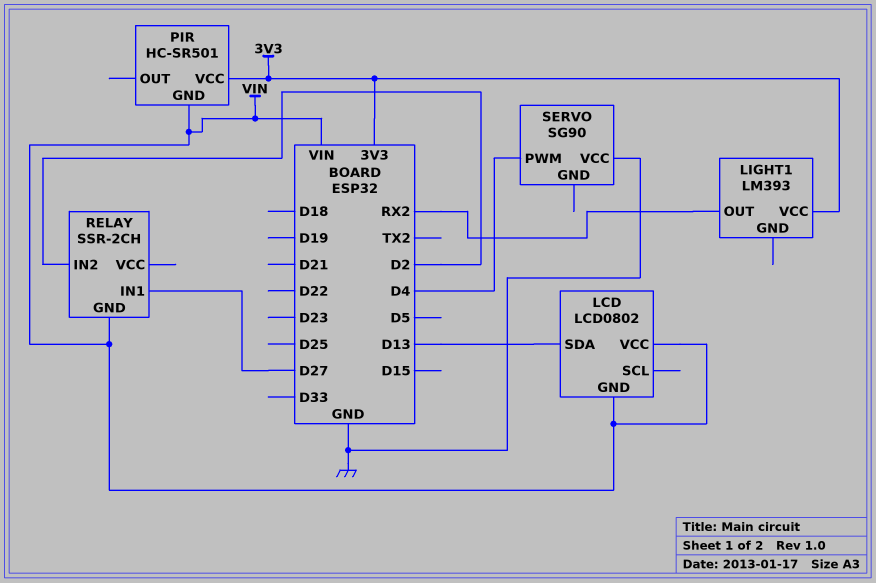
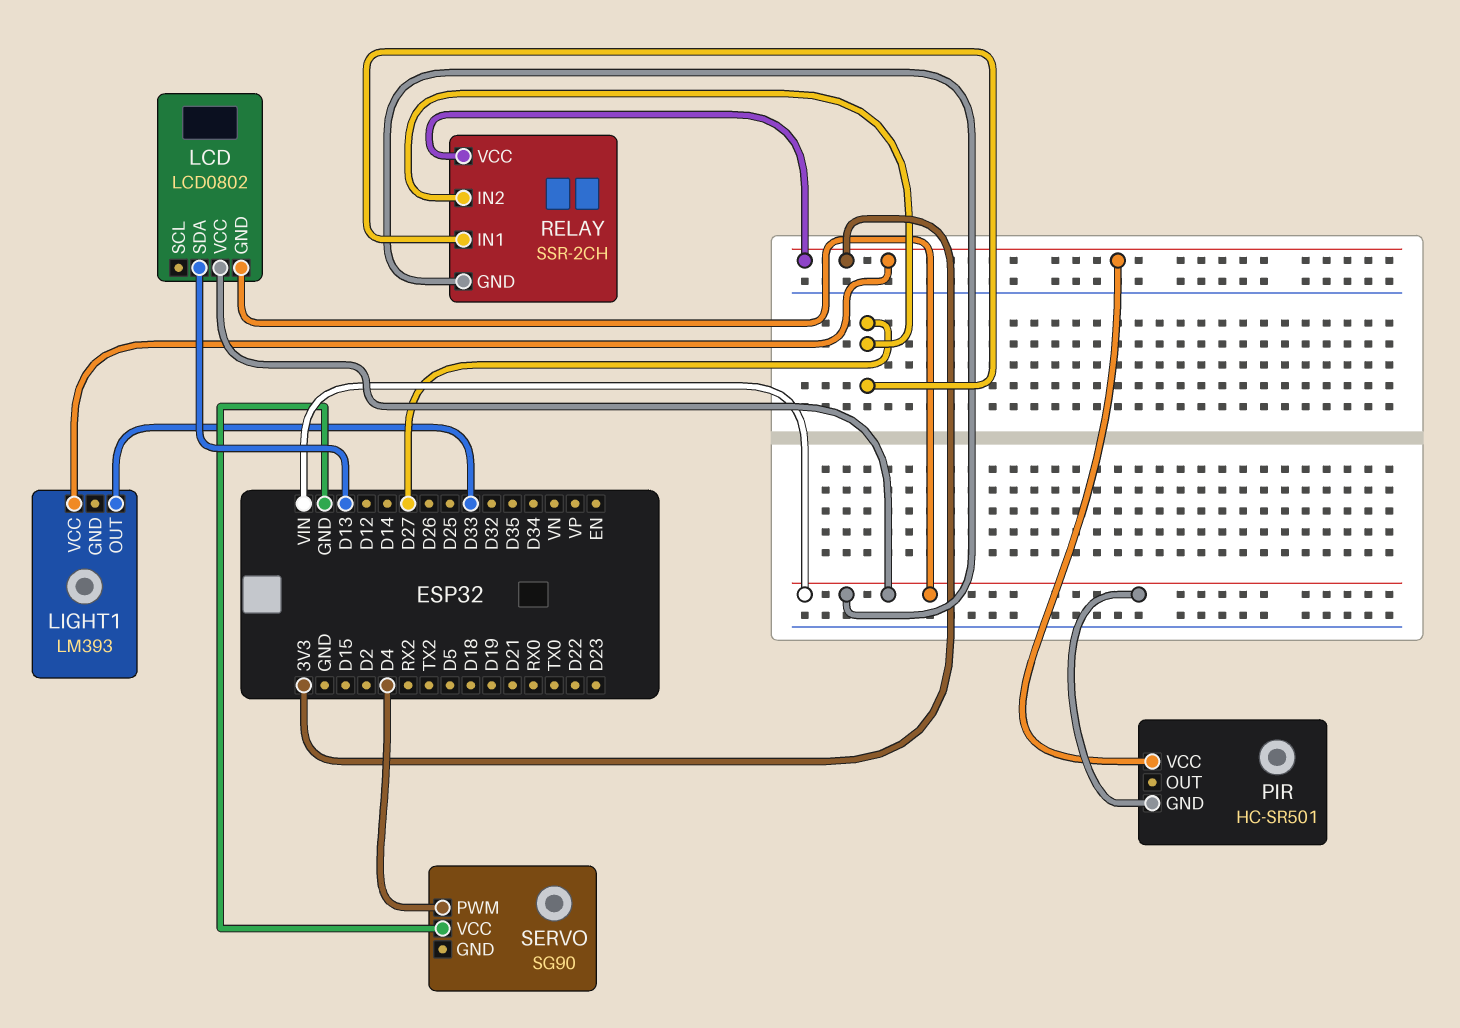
LIGHT1 pin OUT: RX2 -> D33
RELAY pin IN2: D2 -> D27
RELAY pin VCC: none -> 3V3

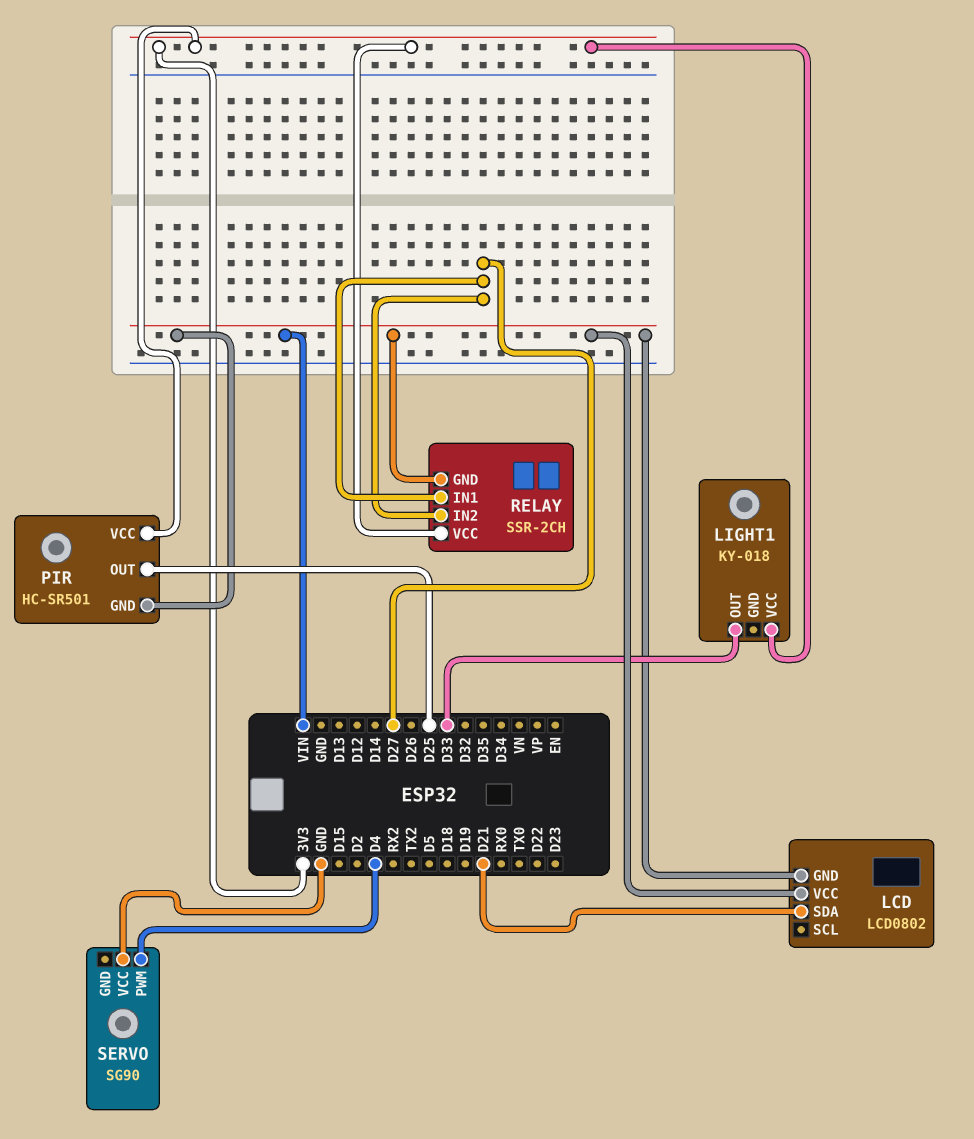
LCD pin SDA: D13 -> D21
LIGHT1: LM393 -> KY-018
PIR pin OUT: none -> D25

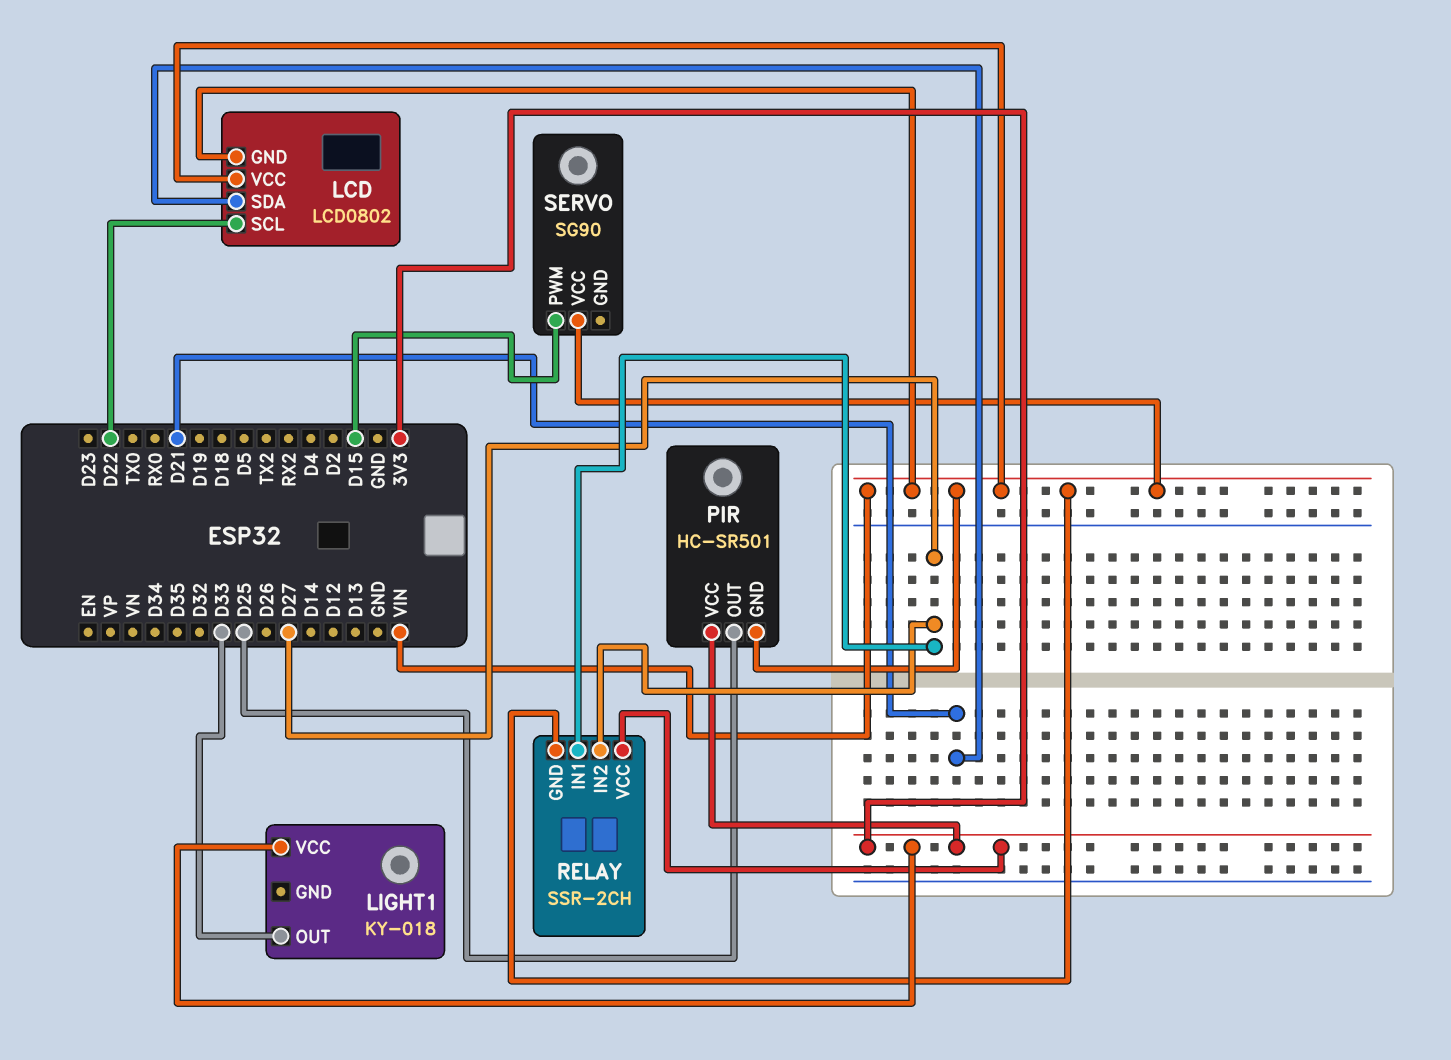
LCD pin SCL: none -> D22
SERVO pin PWM: D4 -> D15
SERVO pin VCC: GND -> VIN

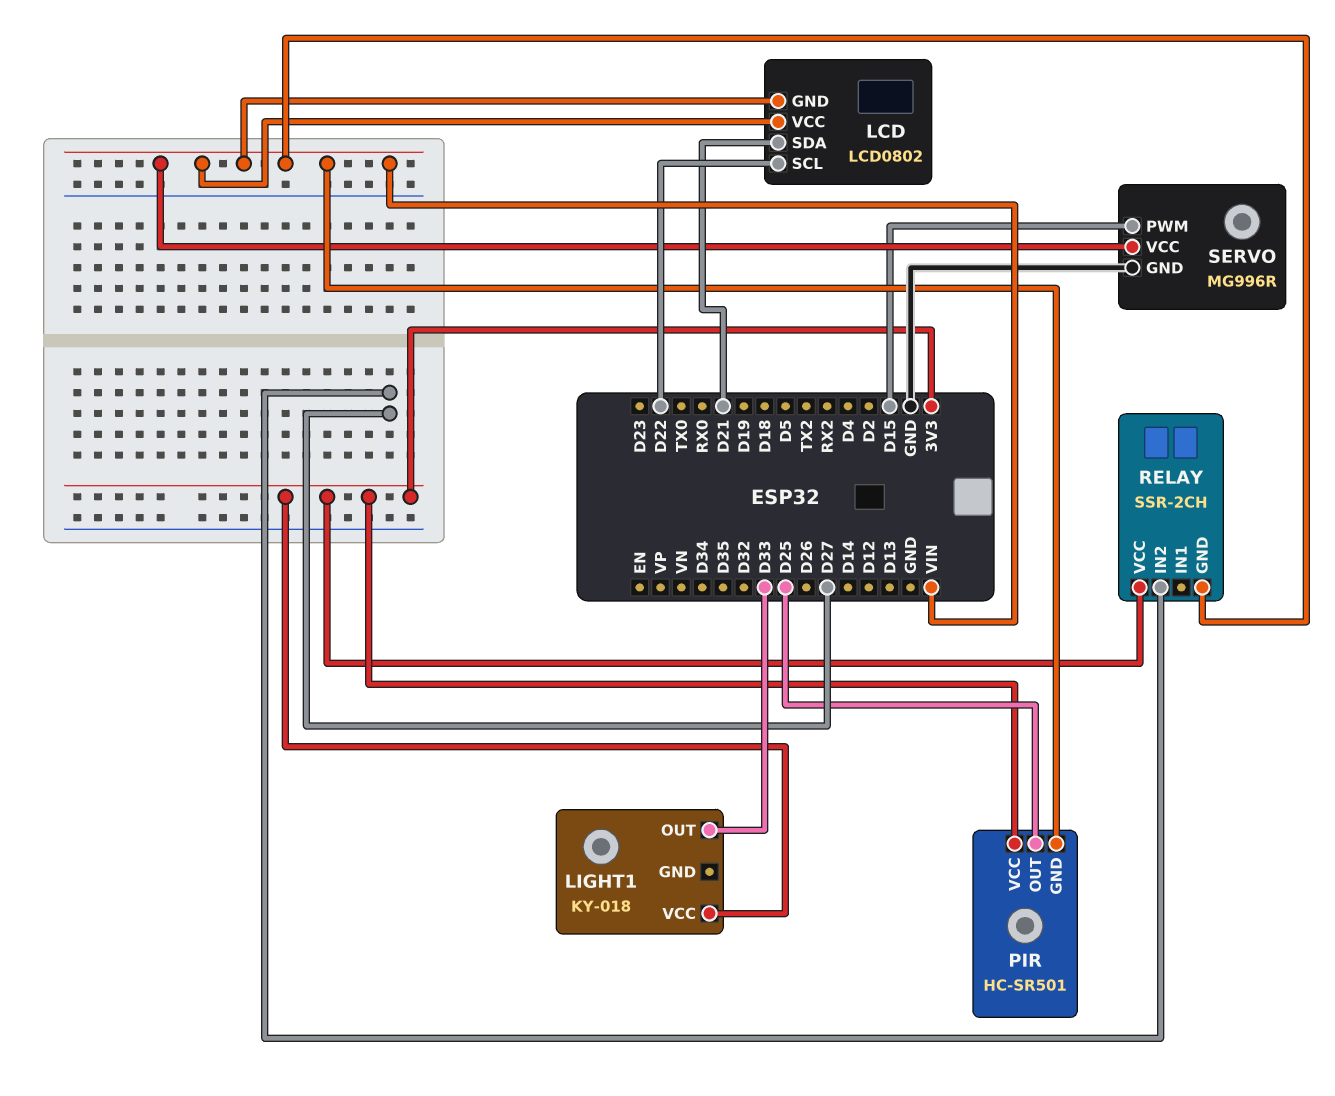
RELAY pin IN1: D27 -> none
SERVO: SG90 -> MG996R
SERVO pin GND: none -> GND

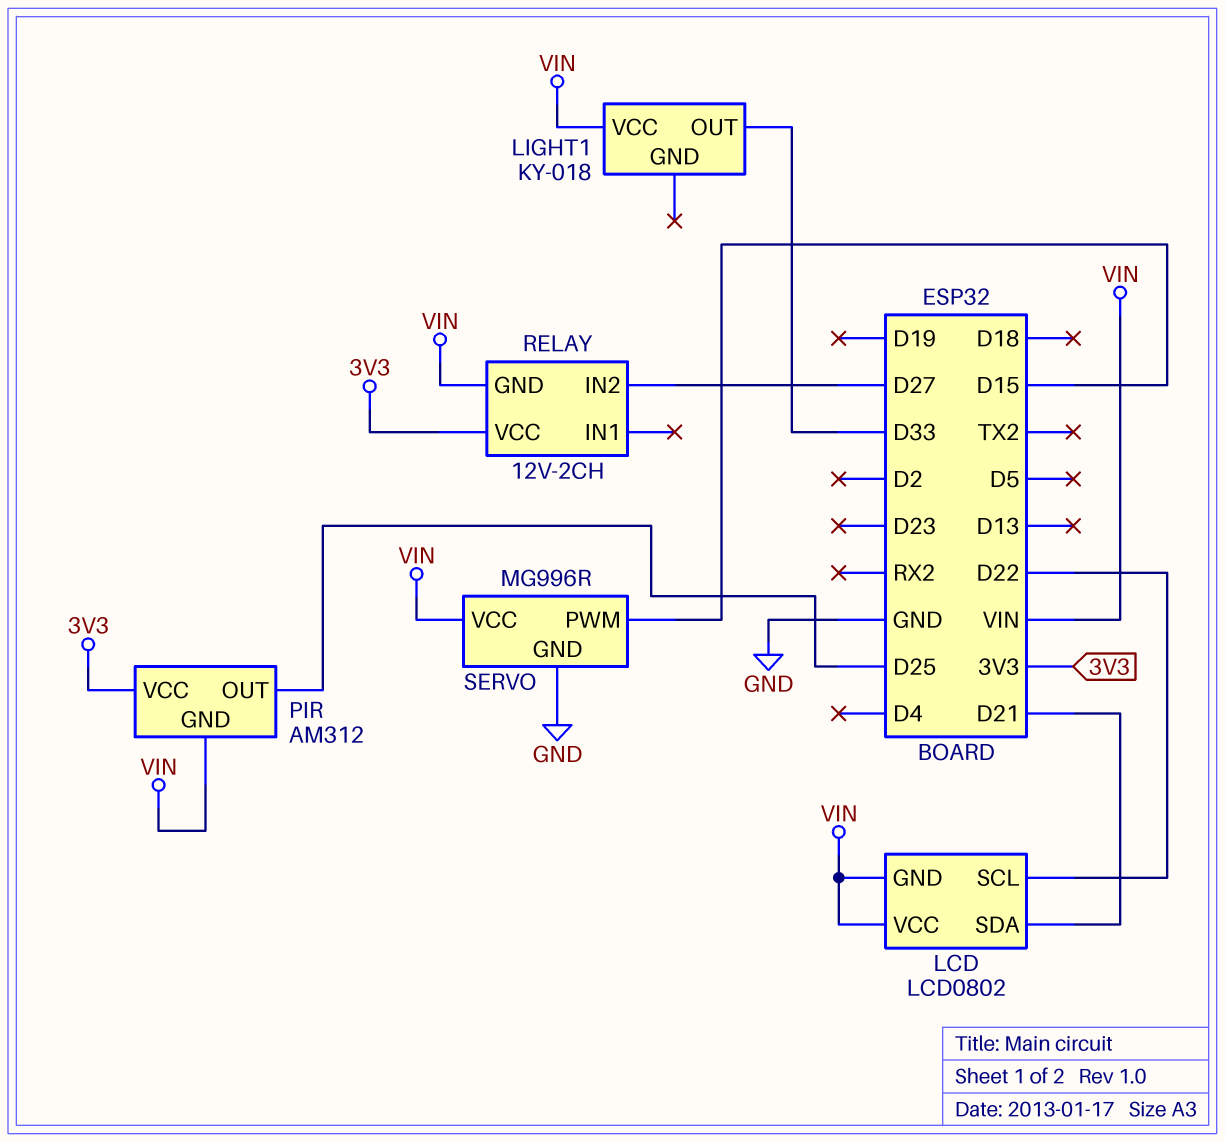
LIGHT1 pin VCC: 3V3 -> VIN
PIR: HC-SR501 -> AM312
RELAY: SSR-2CH -> 12V-2CH

